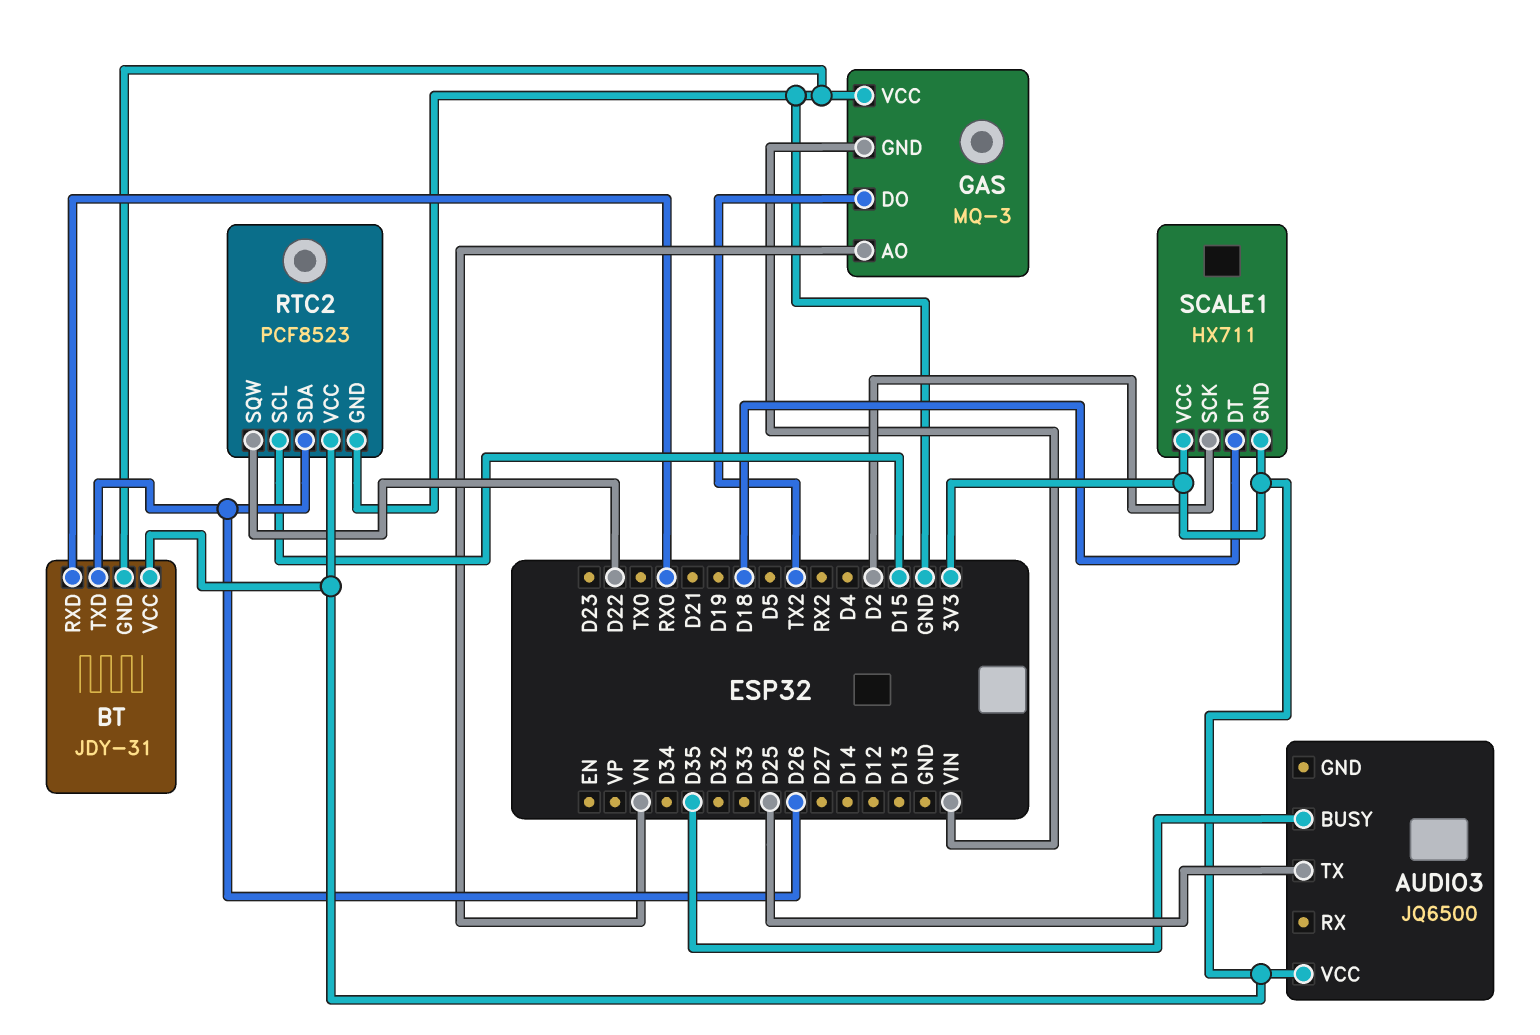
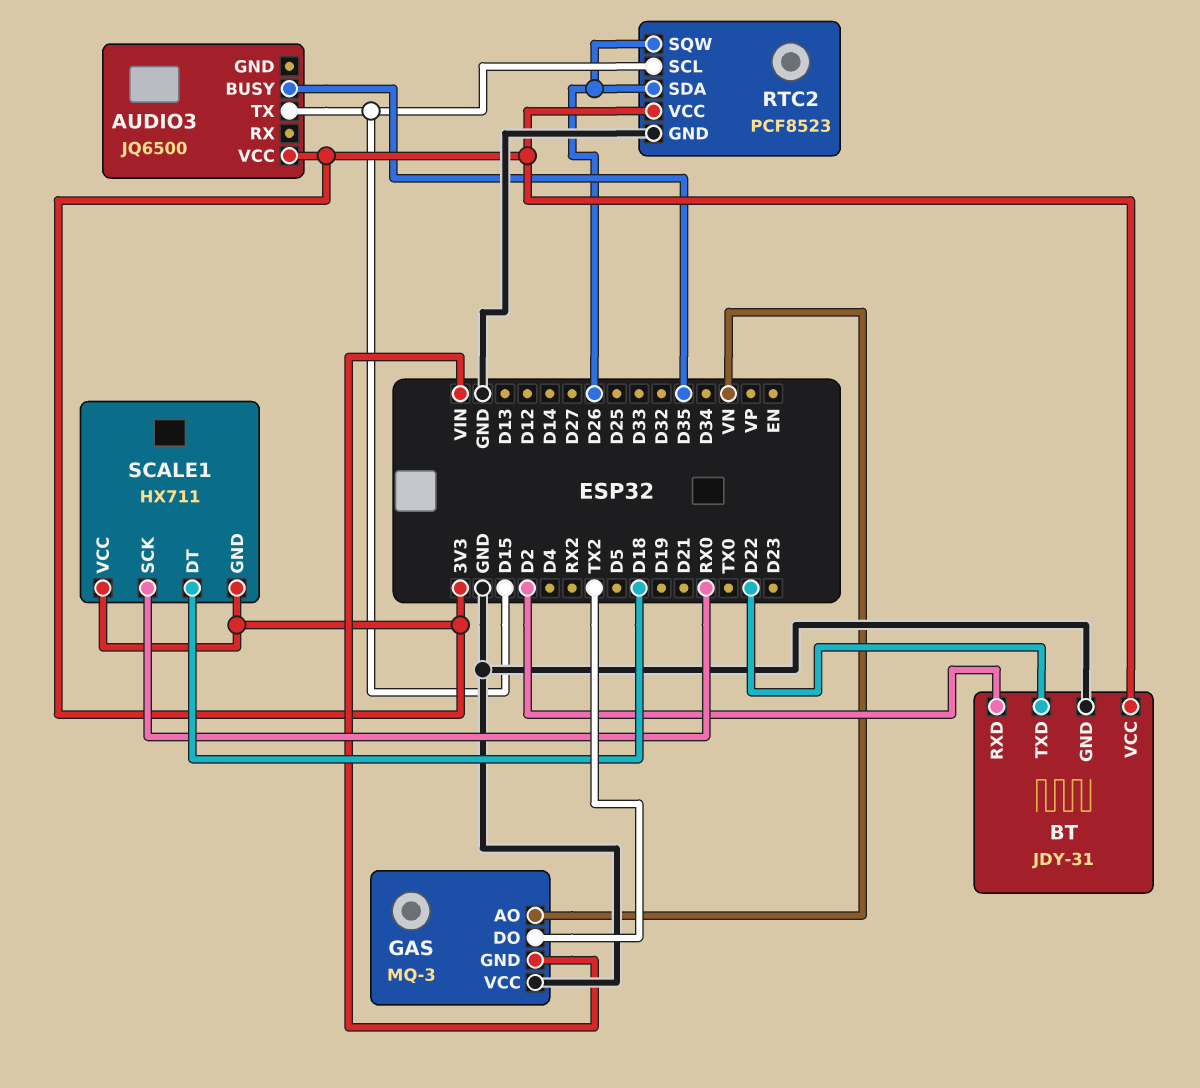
AUDIO3 pin TX: D25 -> D15
BT pin RXD: RX0 -> D2
BT pin TXD: D26 -> D22
RTC2 pin SQW: D22 -> D26
SCALE1 pin SCK: D2 -> RX0

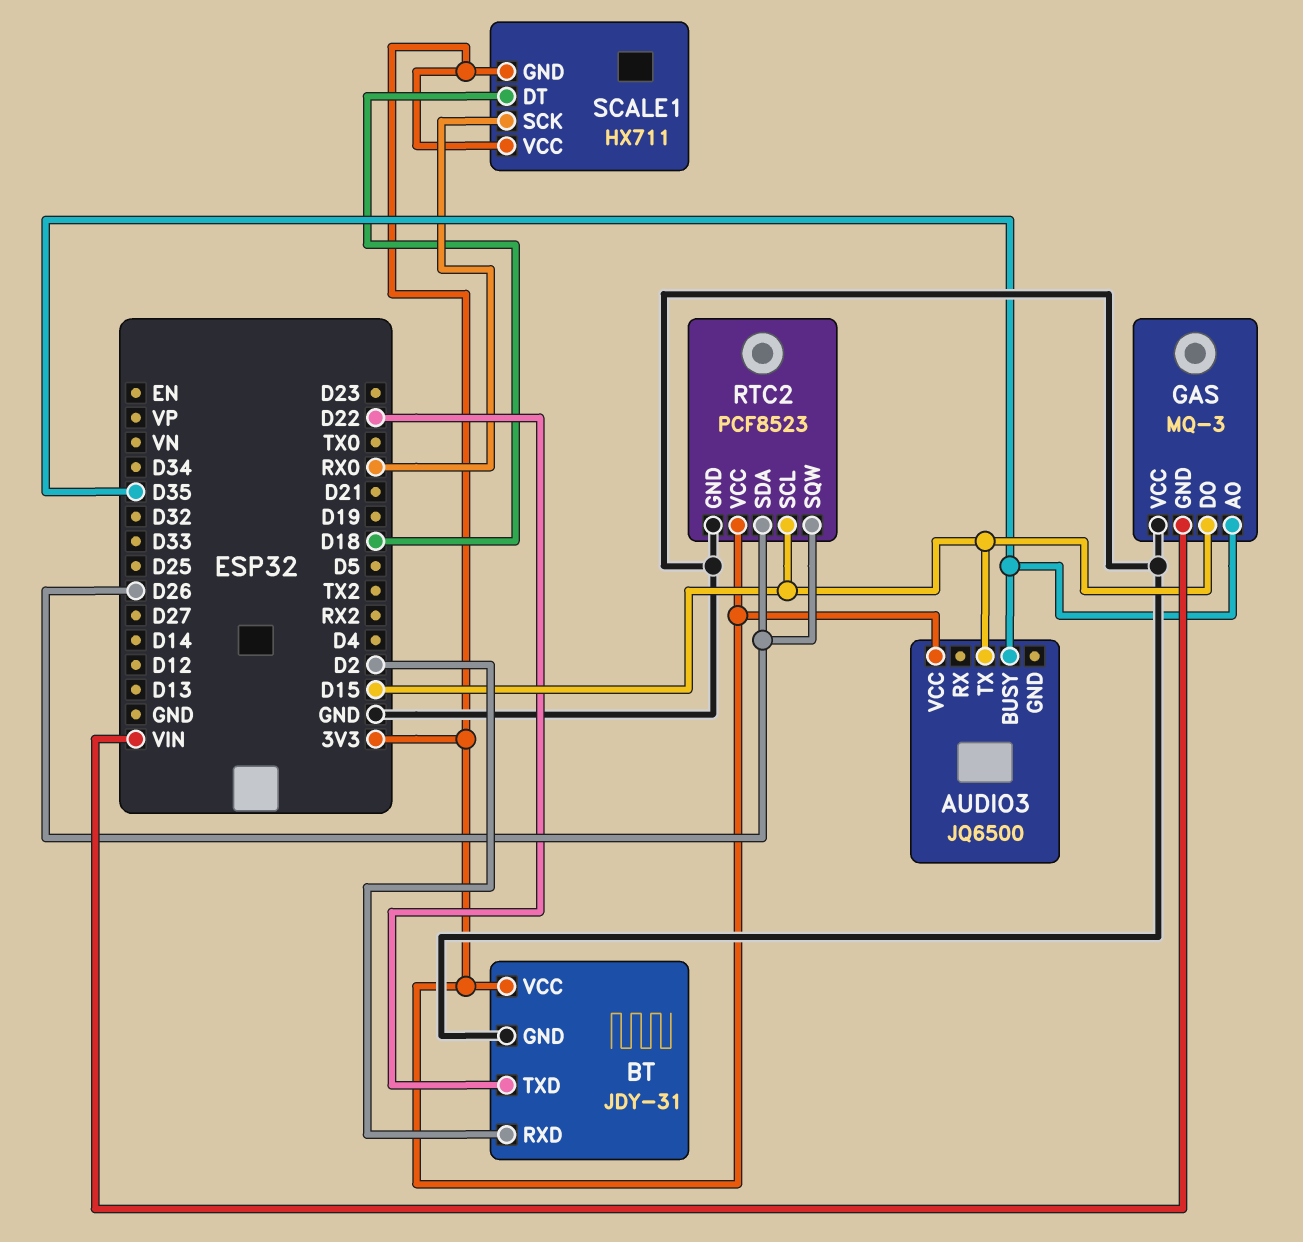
GAS pin AO: VN -> D35
GAS pin DO: TX2 -> D15

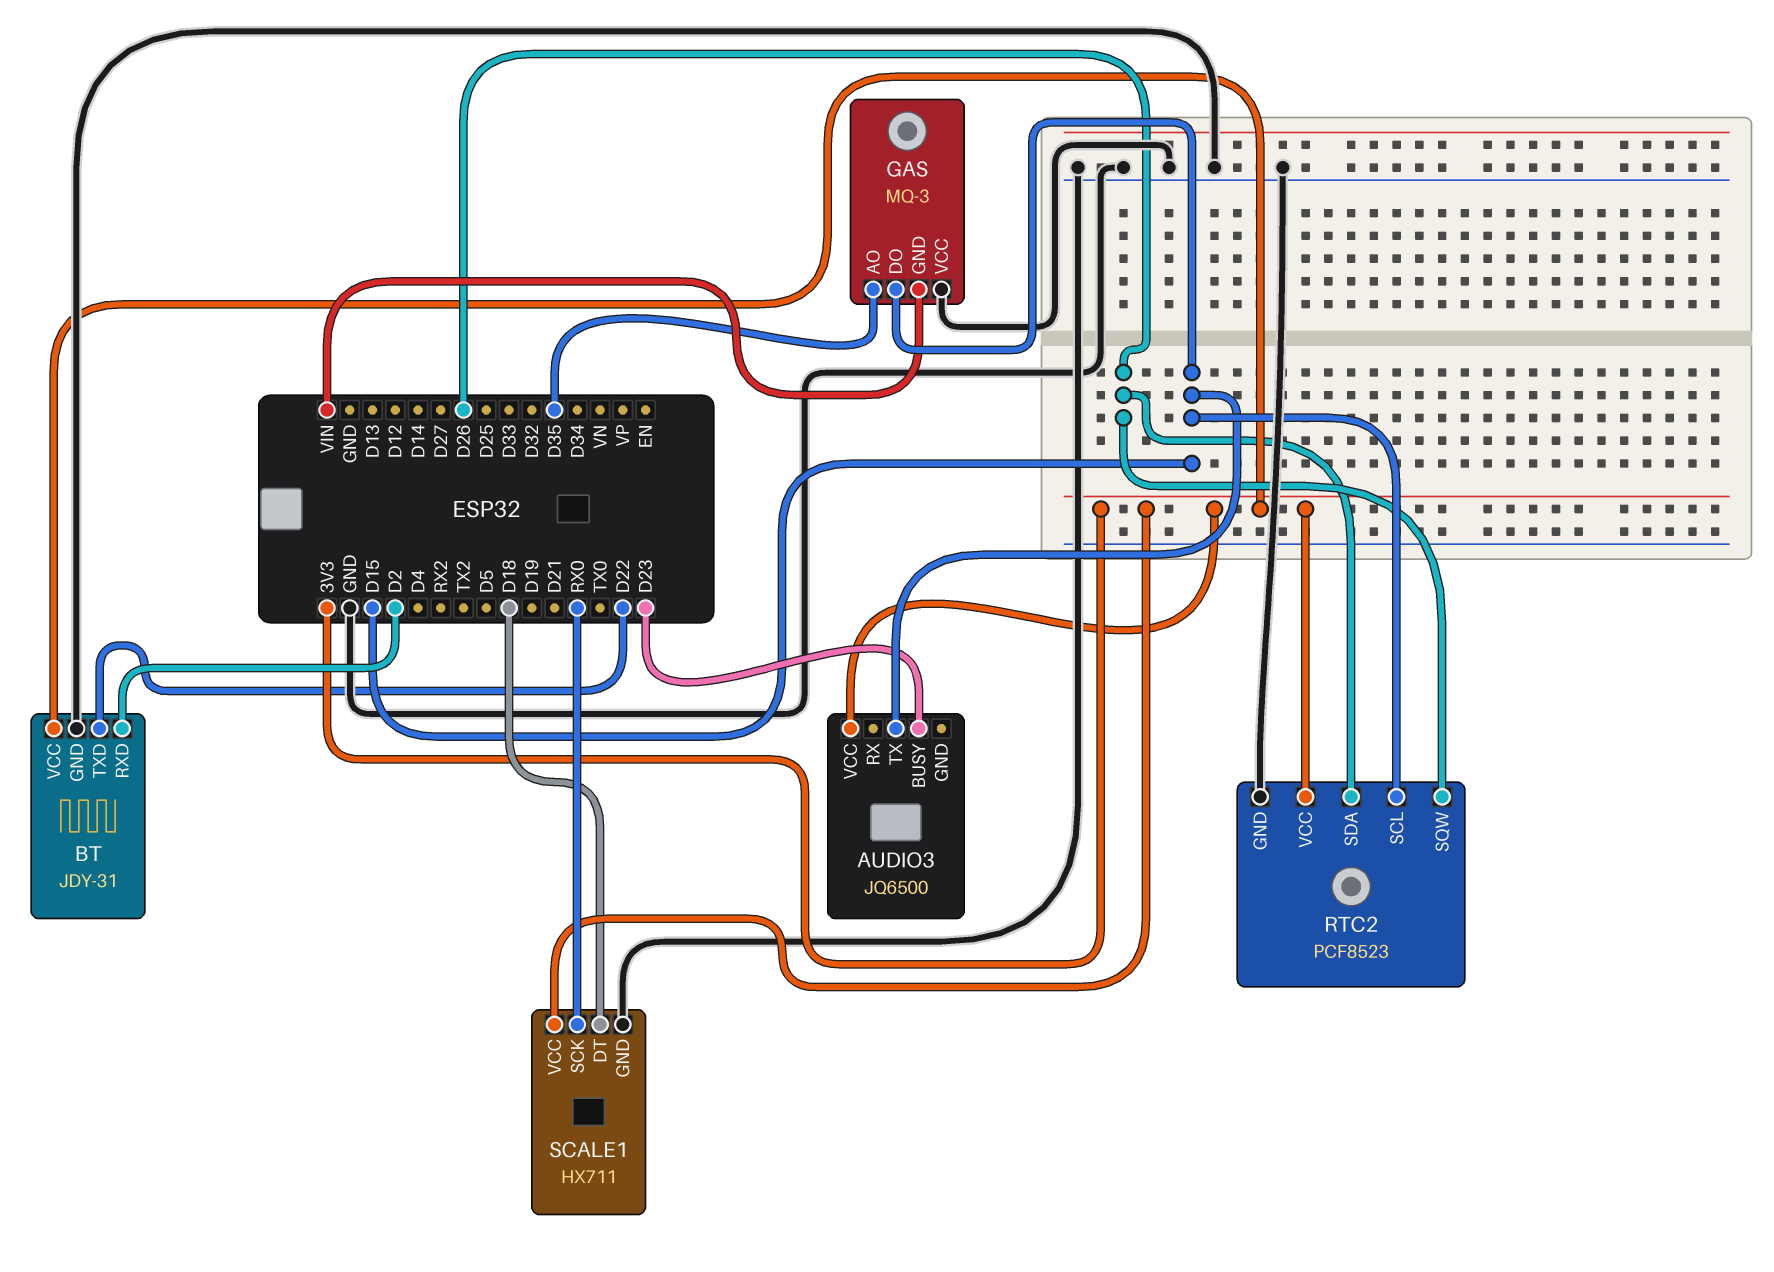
AUDIO3 pin BUSY: D35 -> D23
SCALE1 pin GND: 3V3 -> GND

